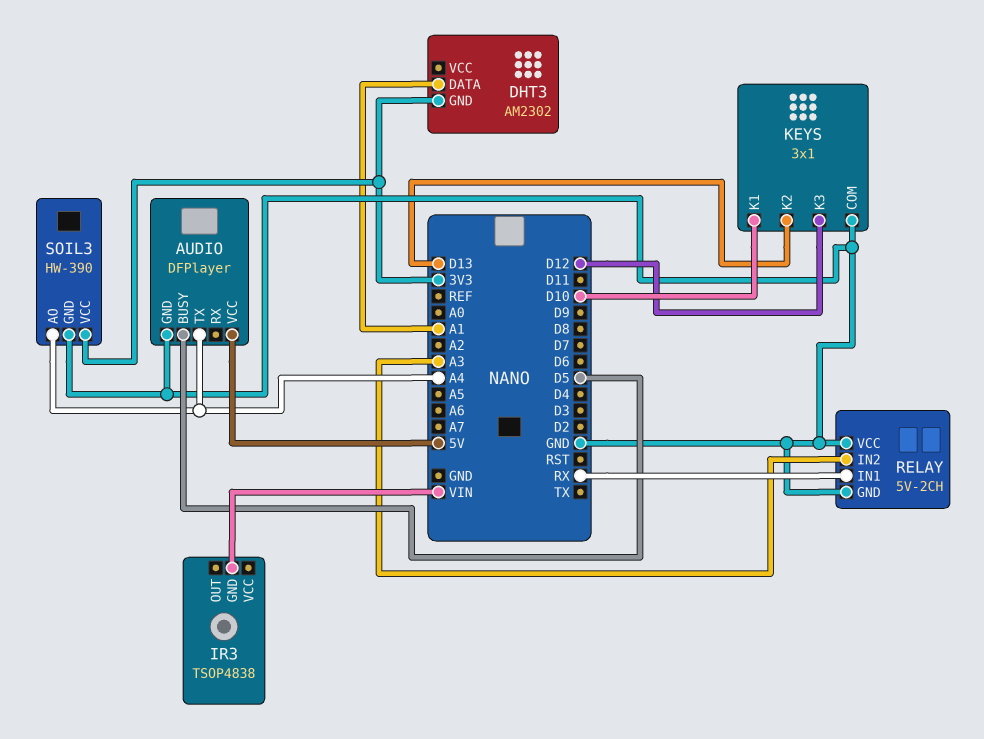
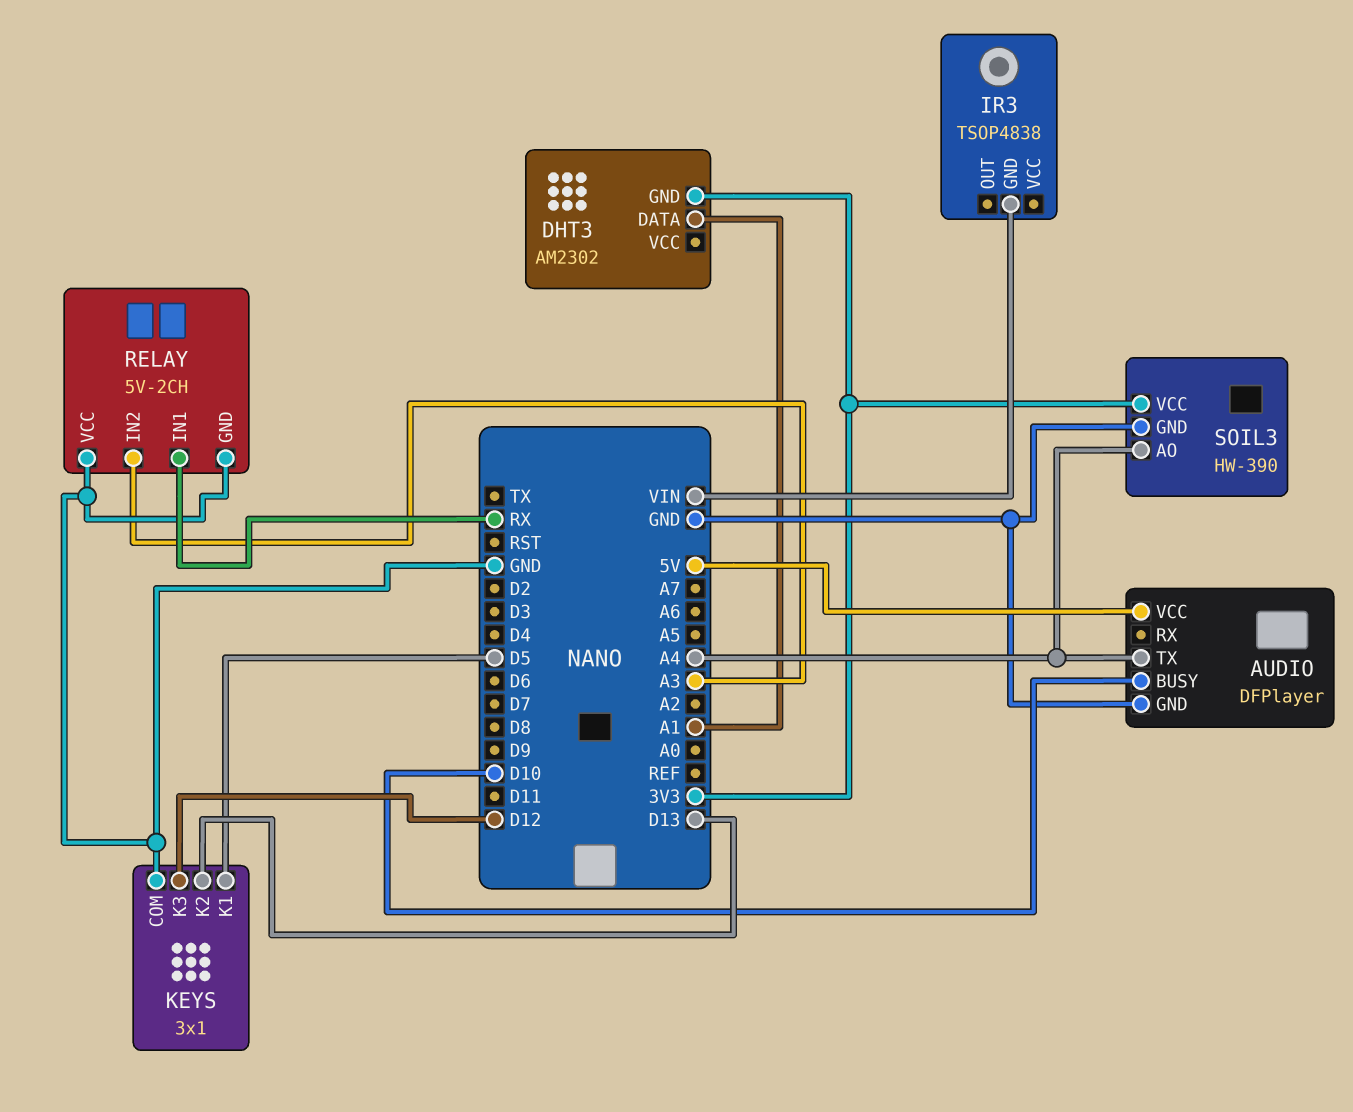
AUDIO pin BUSY: D5 -> D10
KEYS pin K1: D10 -> D5

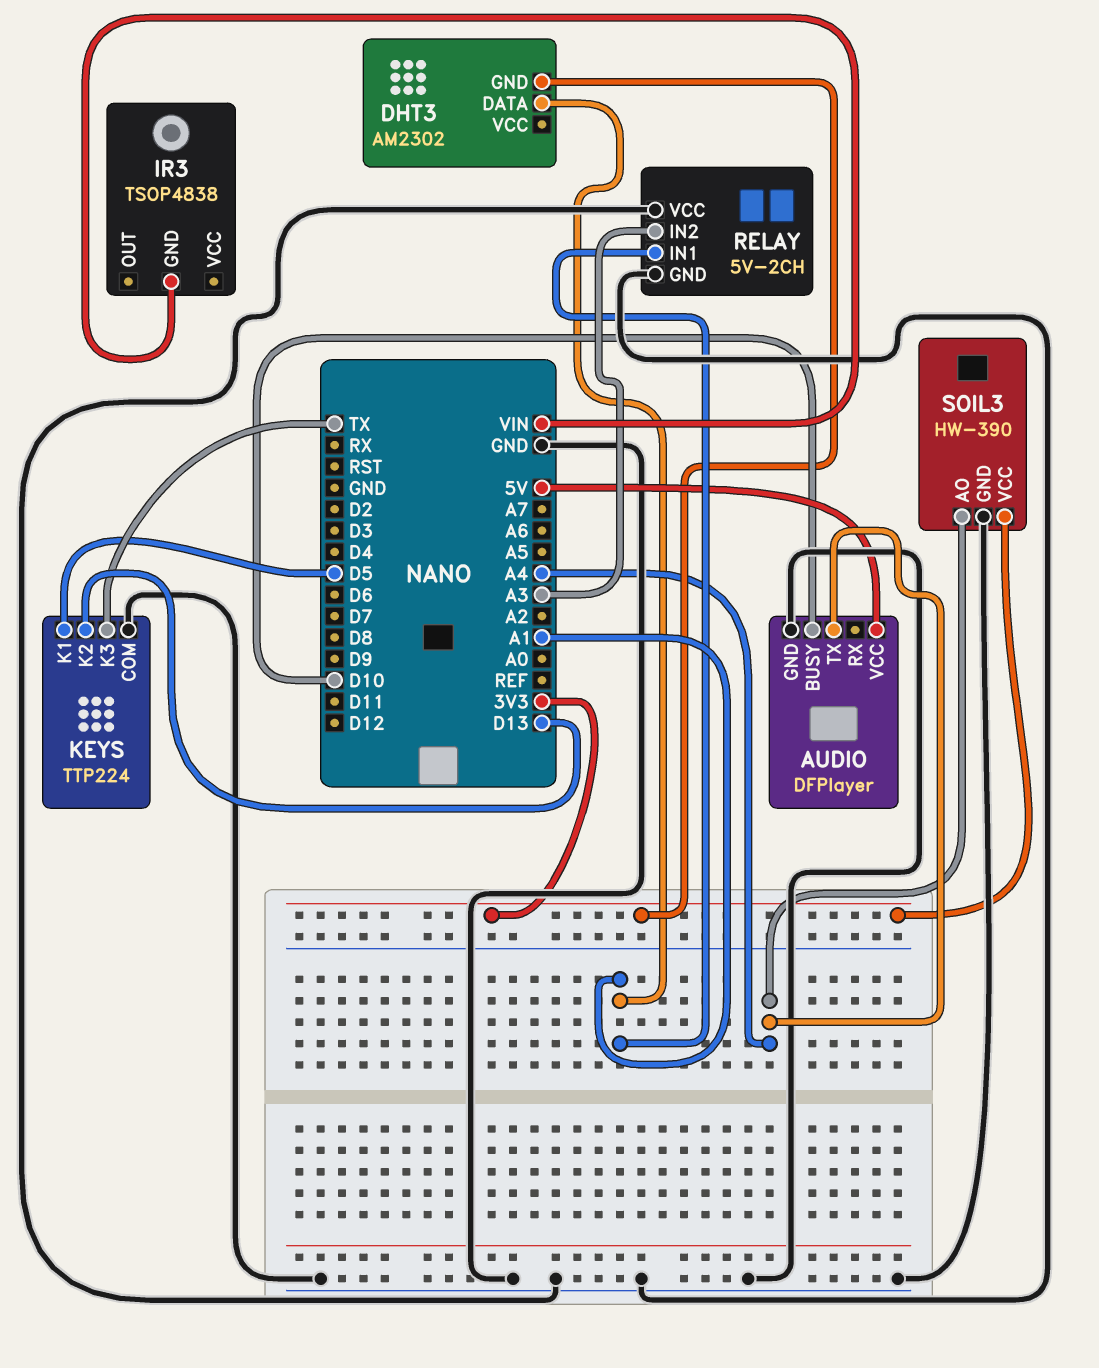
KEYS: 3x1 -> TTP224
KEYS pin K3: D12 -> TX
RELAY pin IN1: RX -> A1

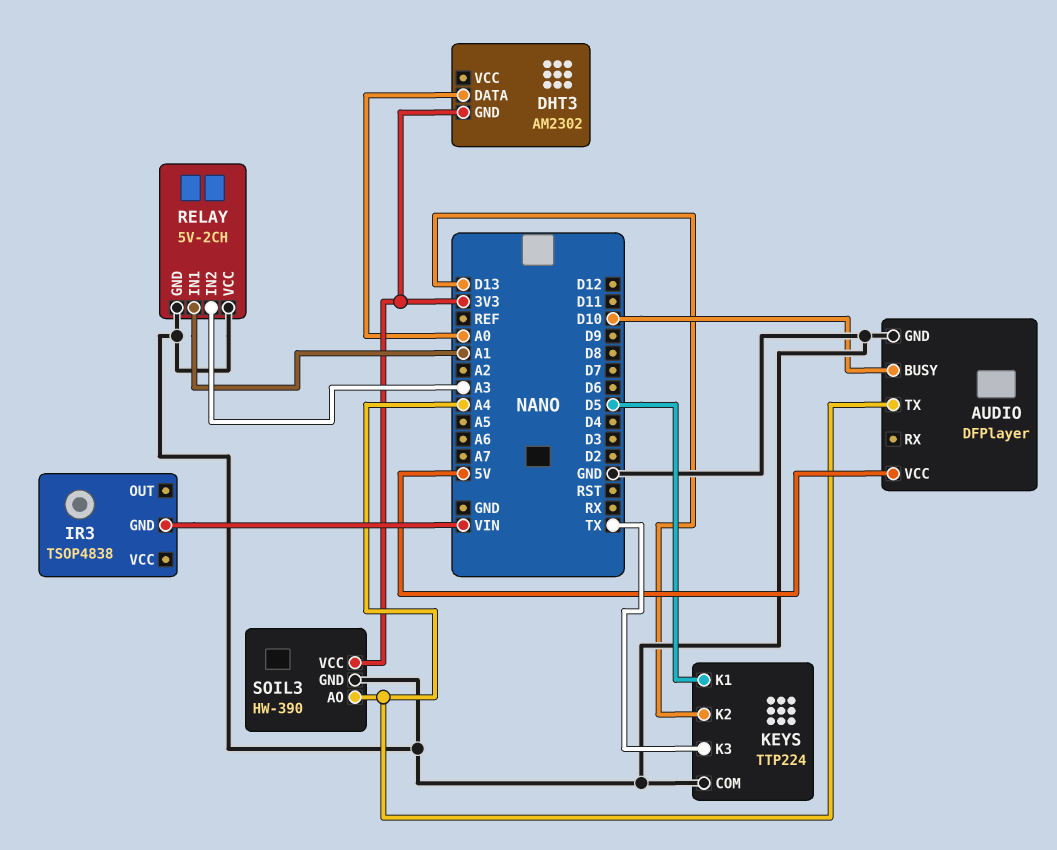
DHT3 pin DATA: A1 -> A0

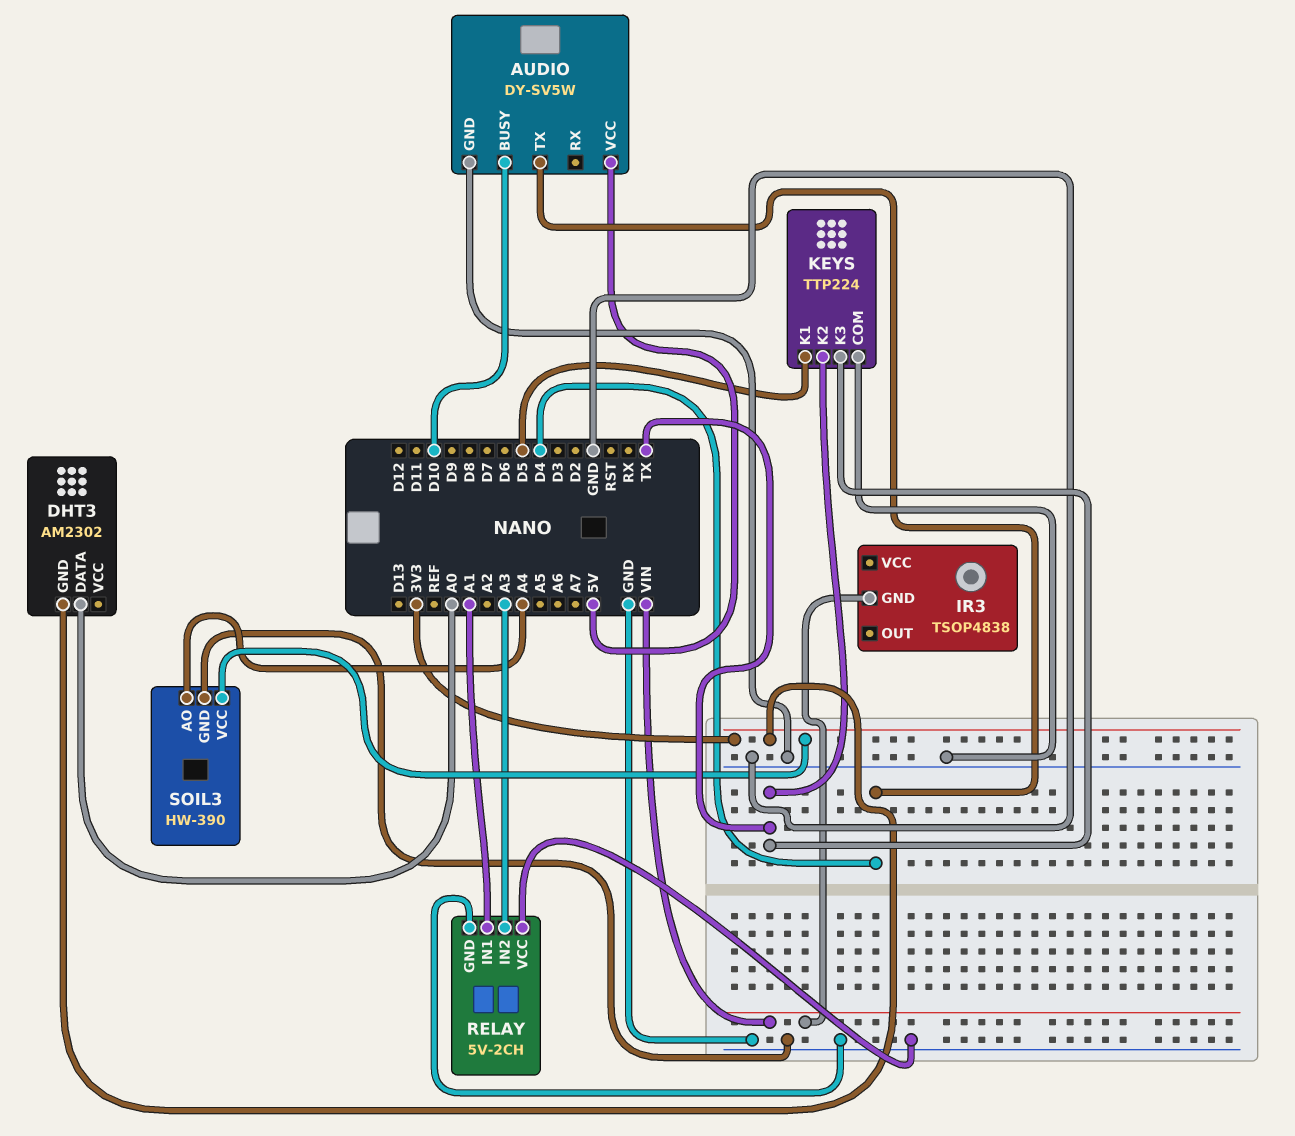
AUDIO: DFPlayer -> DY-SV5W
AUDIO pin TX: A4 -> D4
KEYS pin K2: D13 -> TX

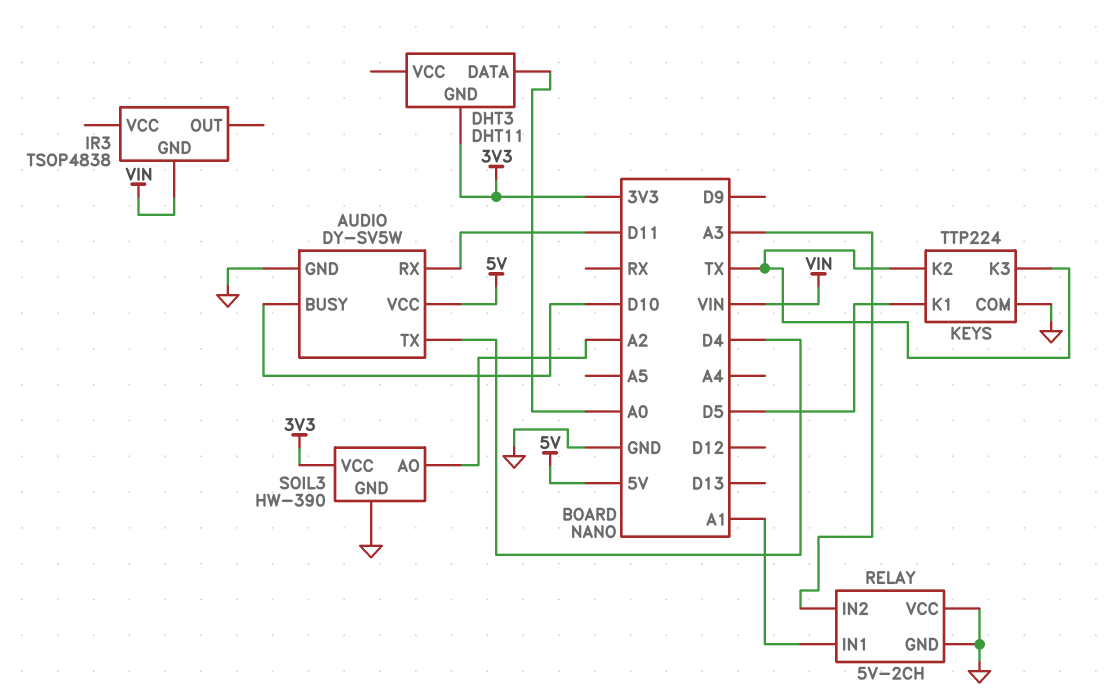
AUDIO pin RX: none -> D11
DHT3: AM2302 -> DHT11
SOIL3 pin AO: A4 -> A2

